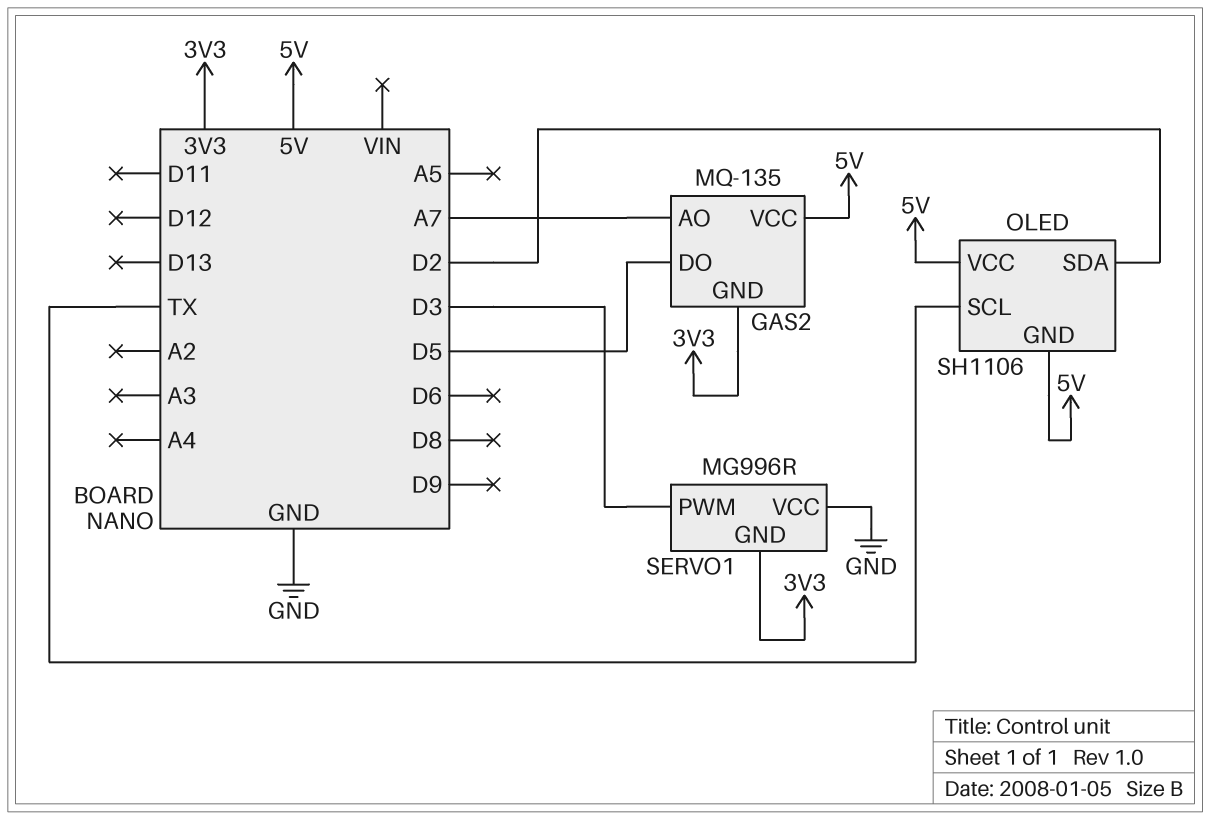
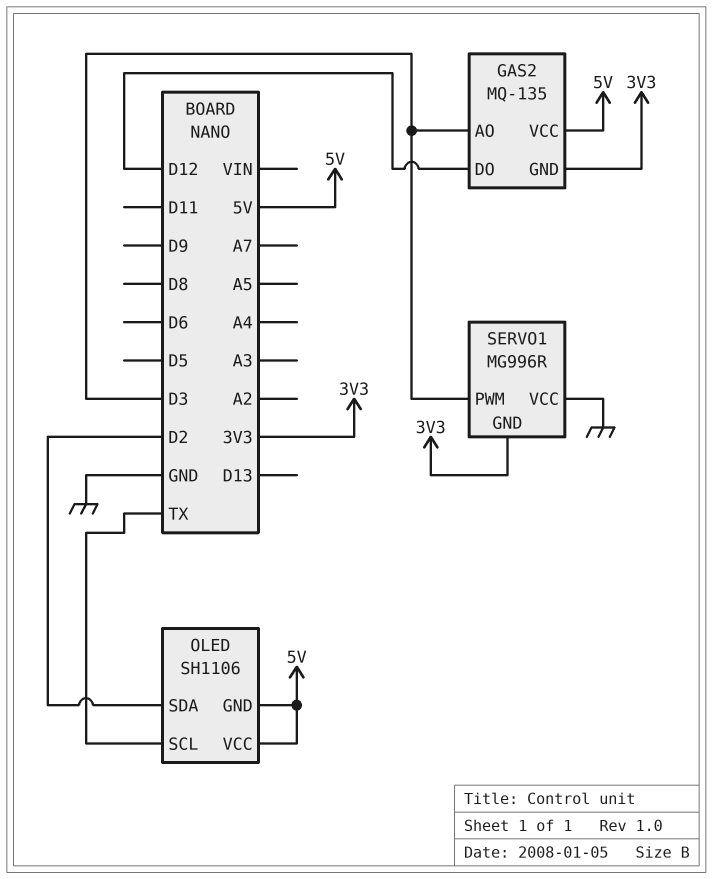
GAS2 pin AO: A7 -> D3
GAS2 pin DO: D5 -> D12

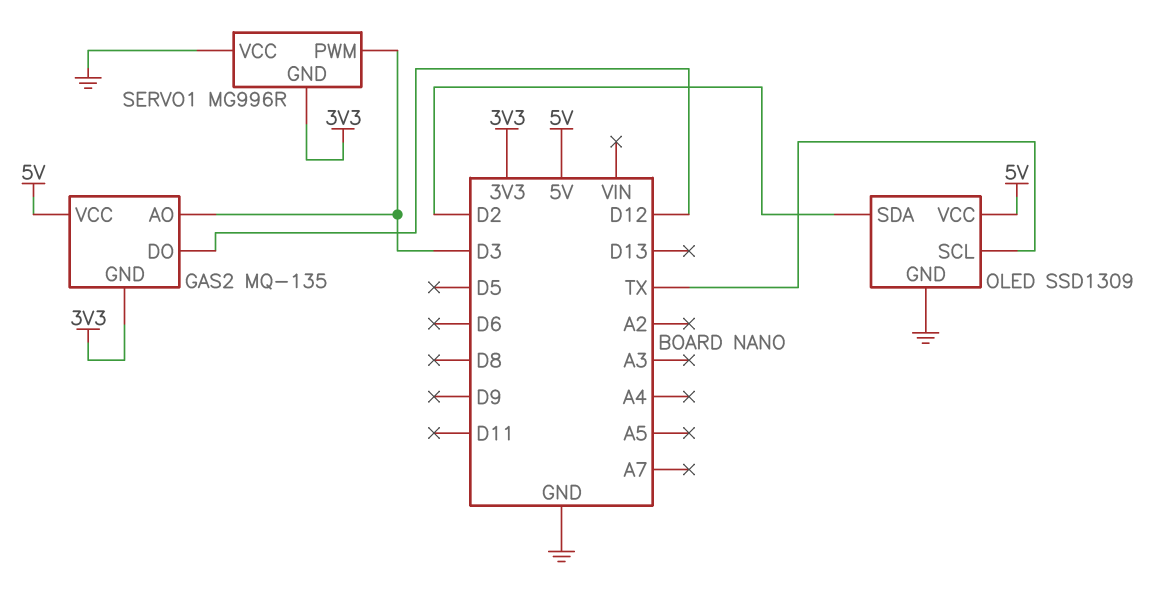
OLED: SH1106 -> SSD1309
OLED pin GND: 5V -> GND

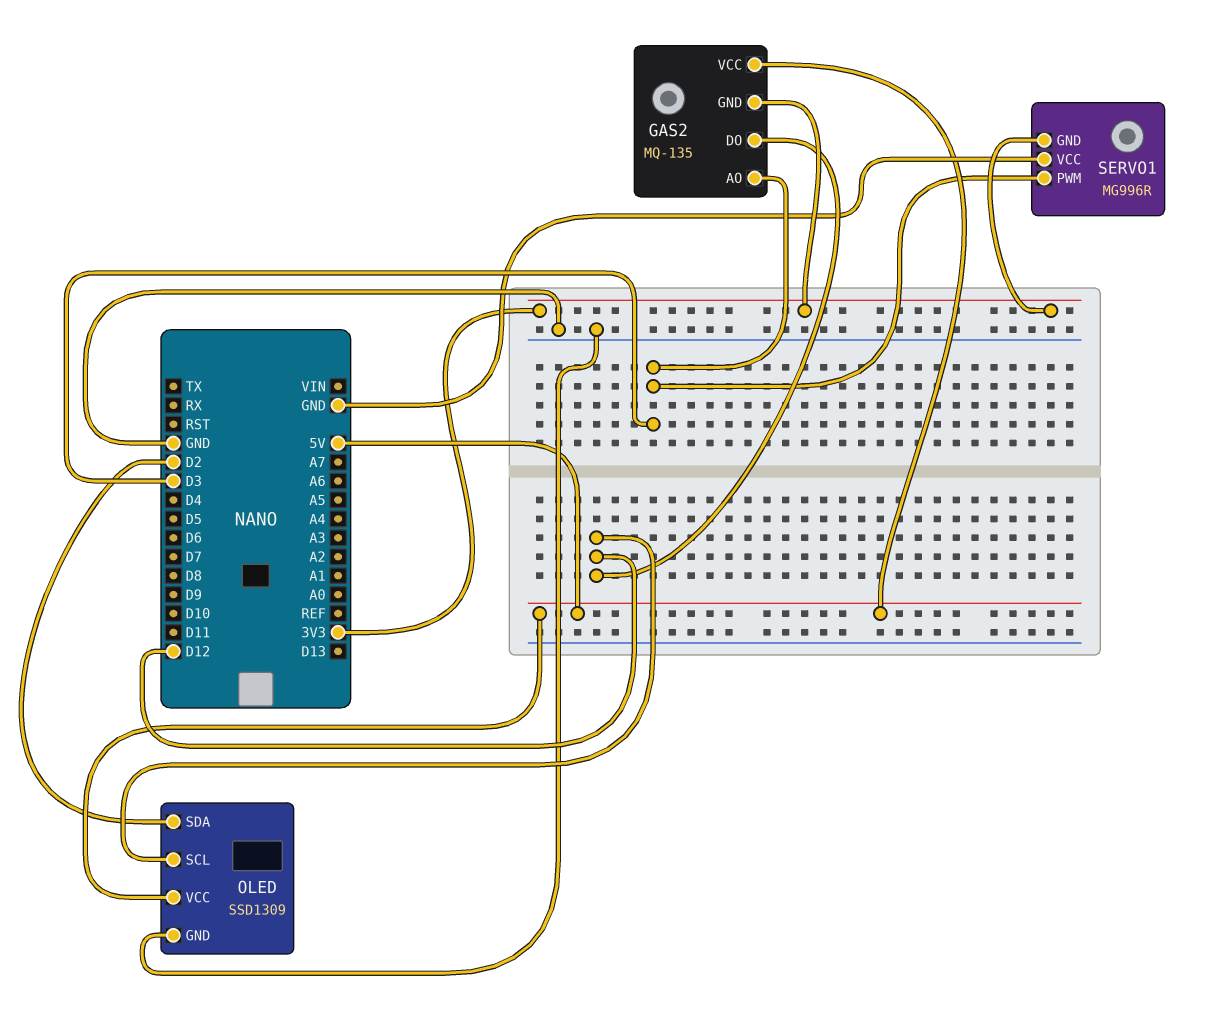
OLED pin SCL: TX -> D12

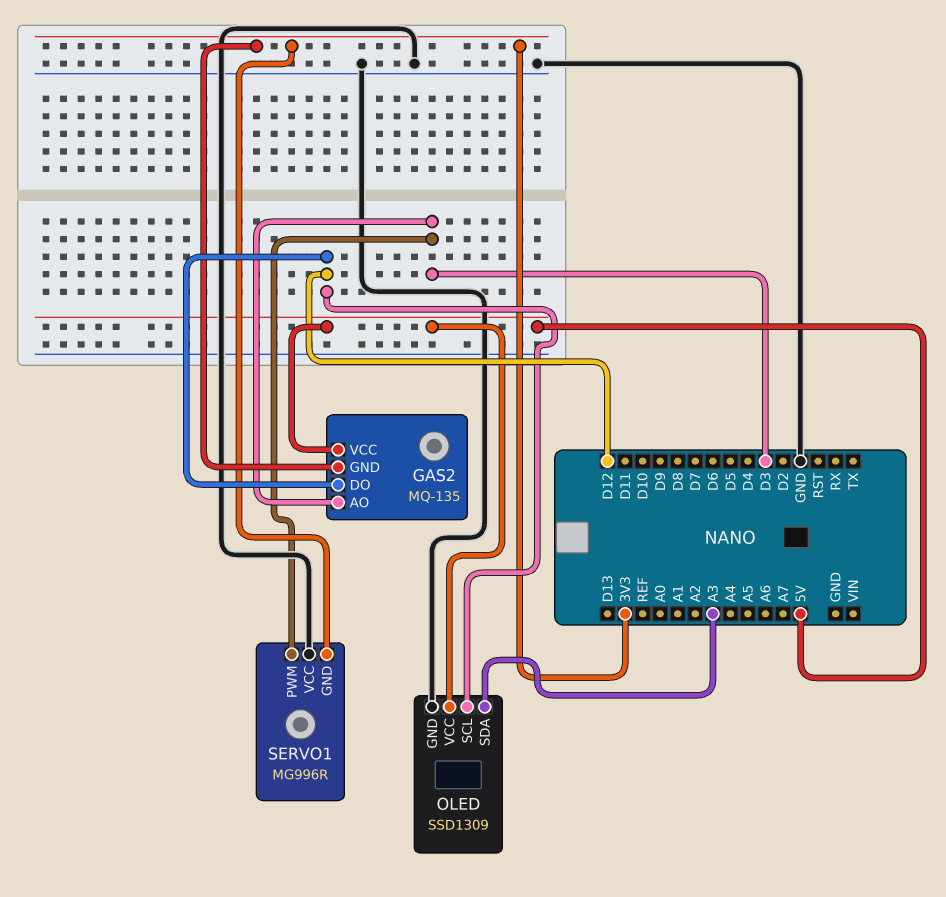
OLED pin SDA: D2 -> A3

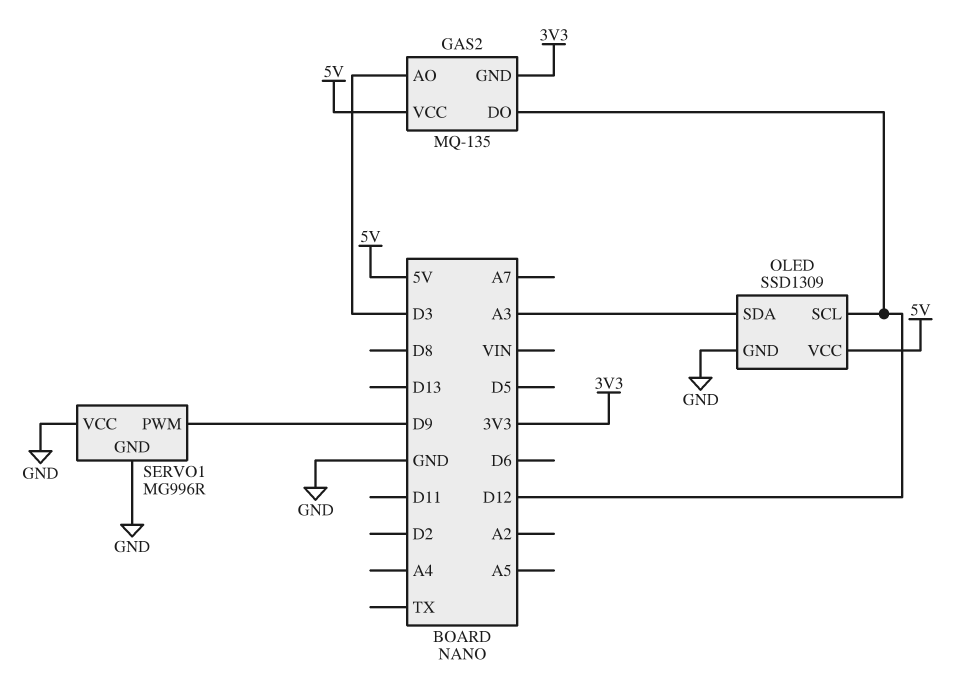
SERVO1 pin GND: 3V3 -> GND
SERVO1 pin PWM: D3 -> D9

